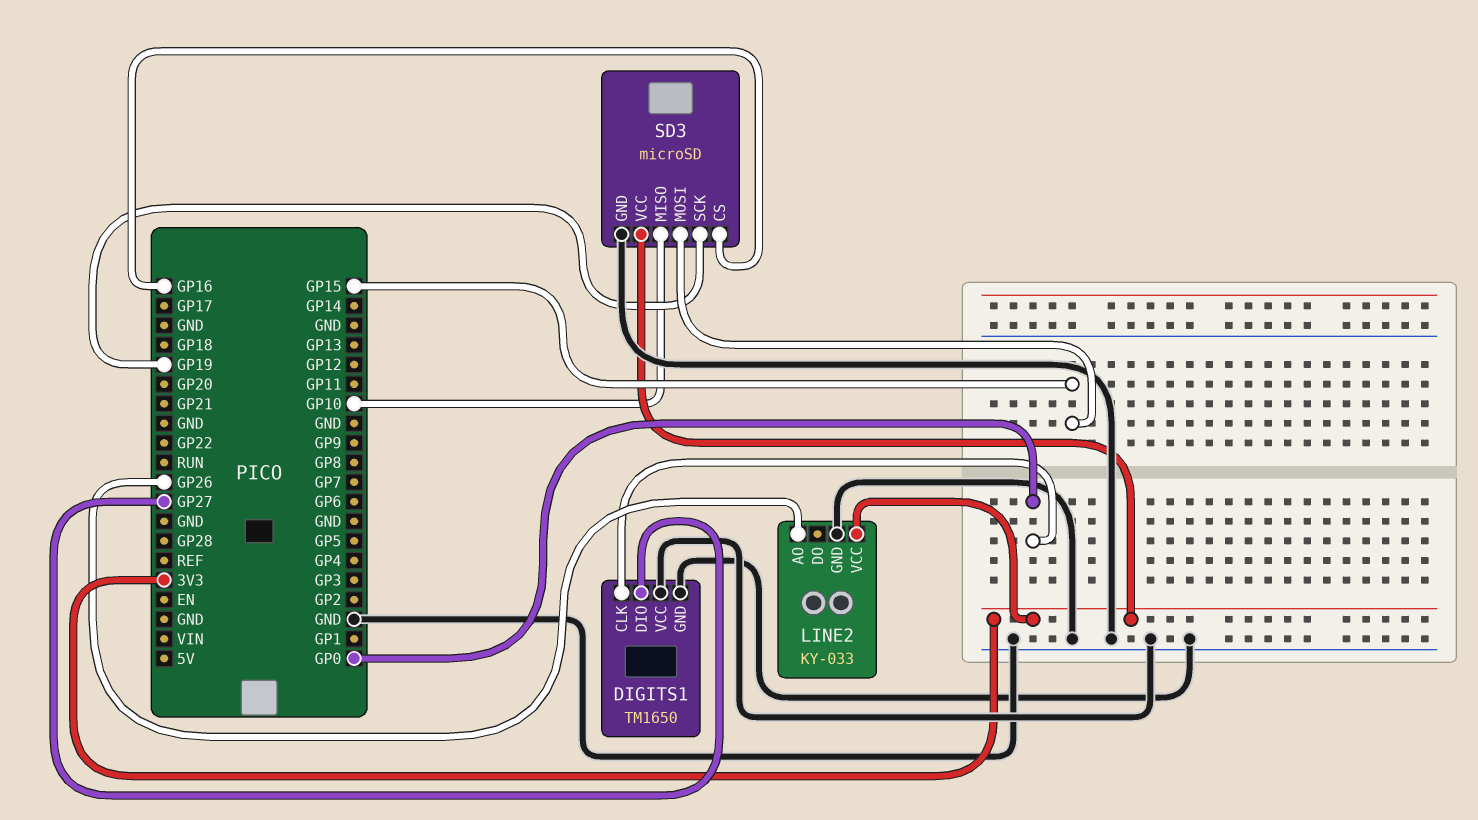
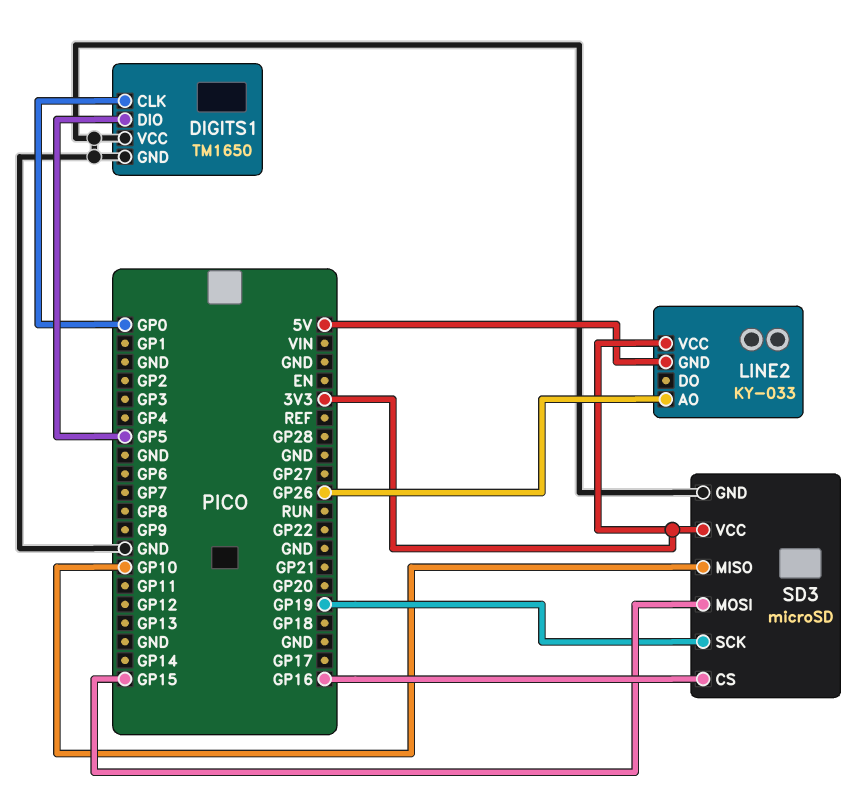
DIGITS1 pin DIO: GP27 -> GP5
LINE2 pin GND: GND -> 5V

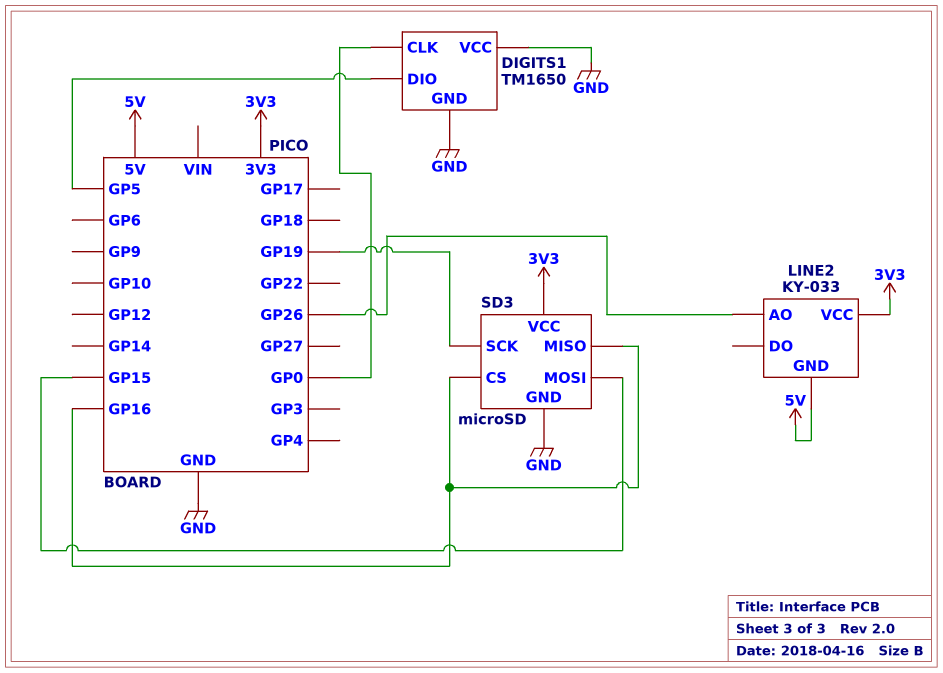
SD3 pin MISO: GP10 -> GP16

